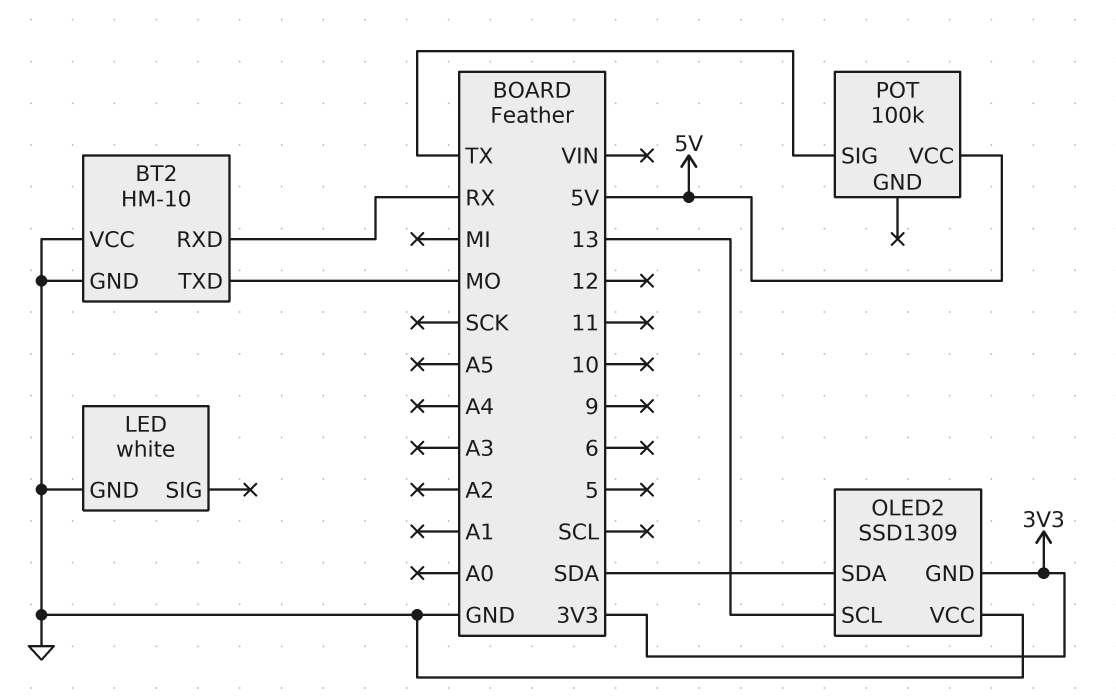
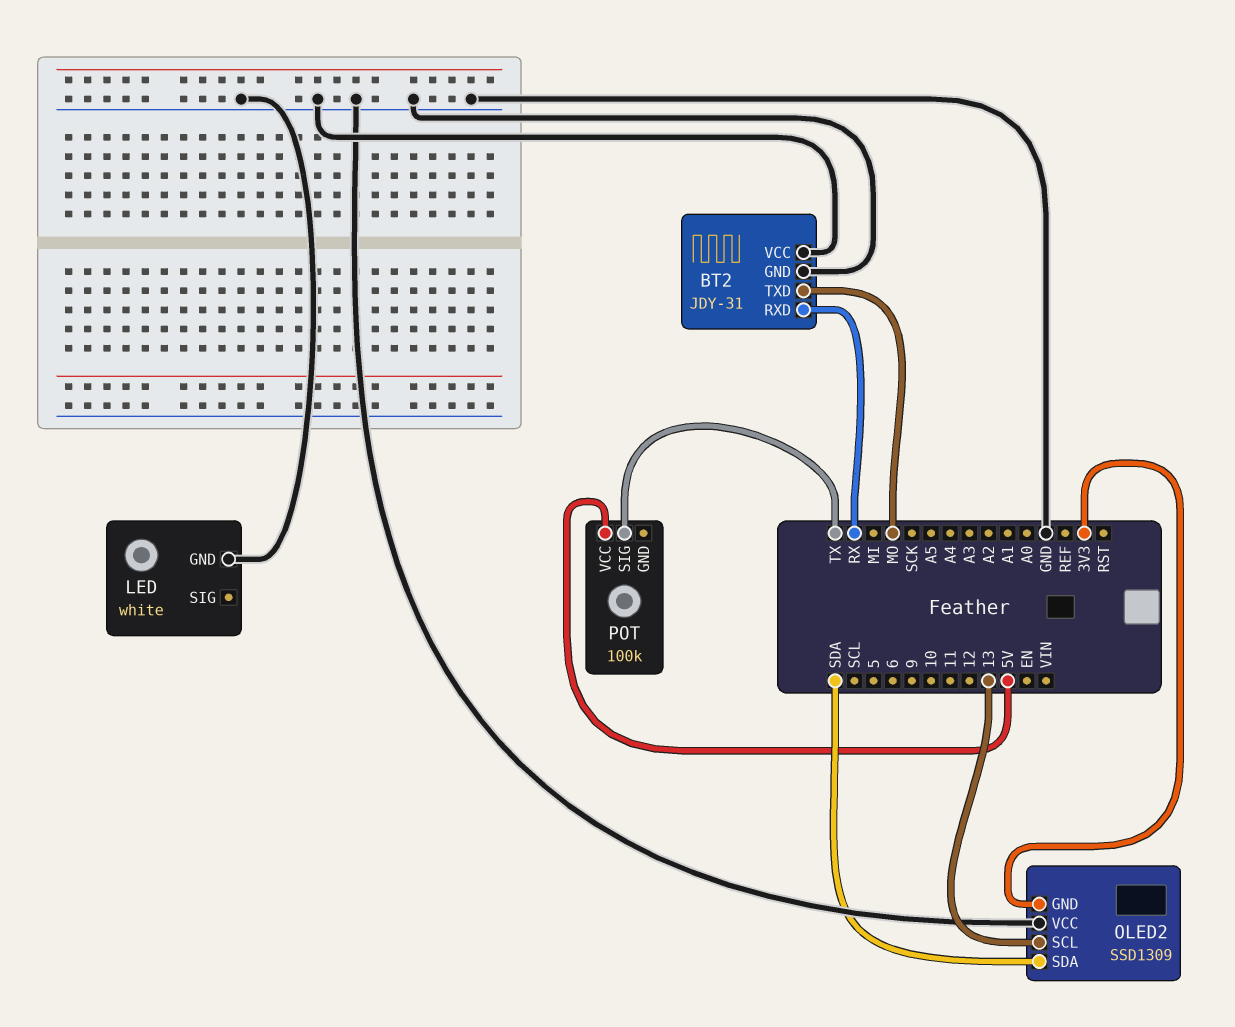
BT2: HM-10 -> JDY-31

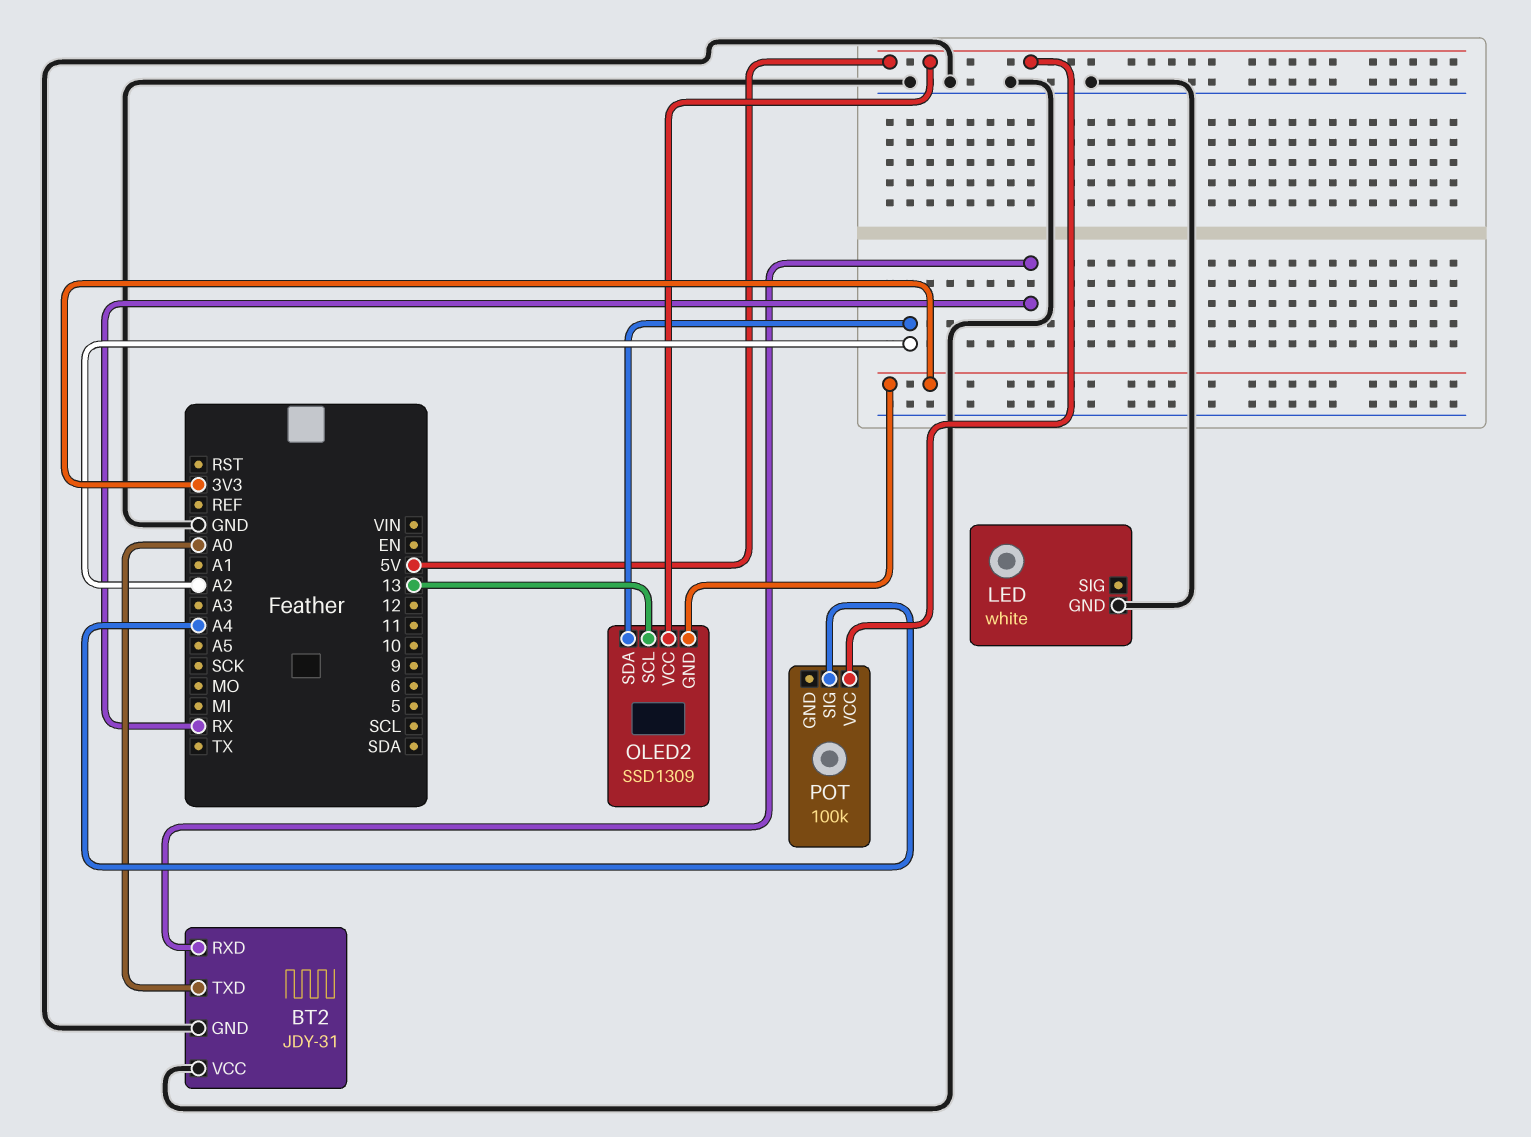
BT2 pin TXD: MO -> A0
OLED2 pin SDA: SDA -> A2
OLED2 pin VCC: GND -> 5V
POT pin SIG: TX -> A4

